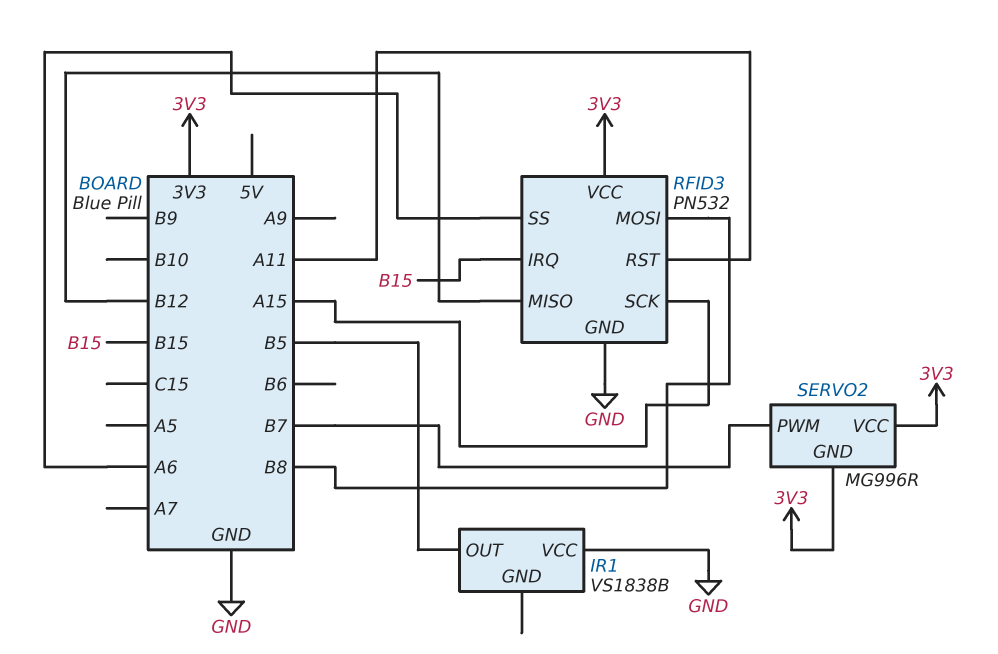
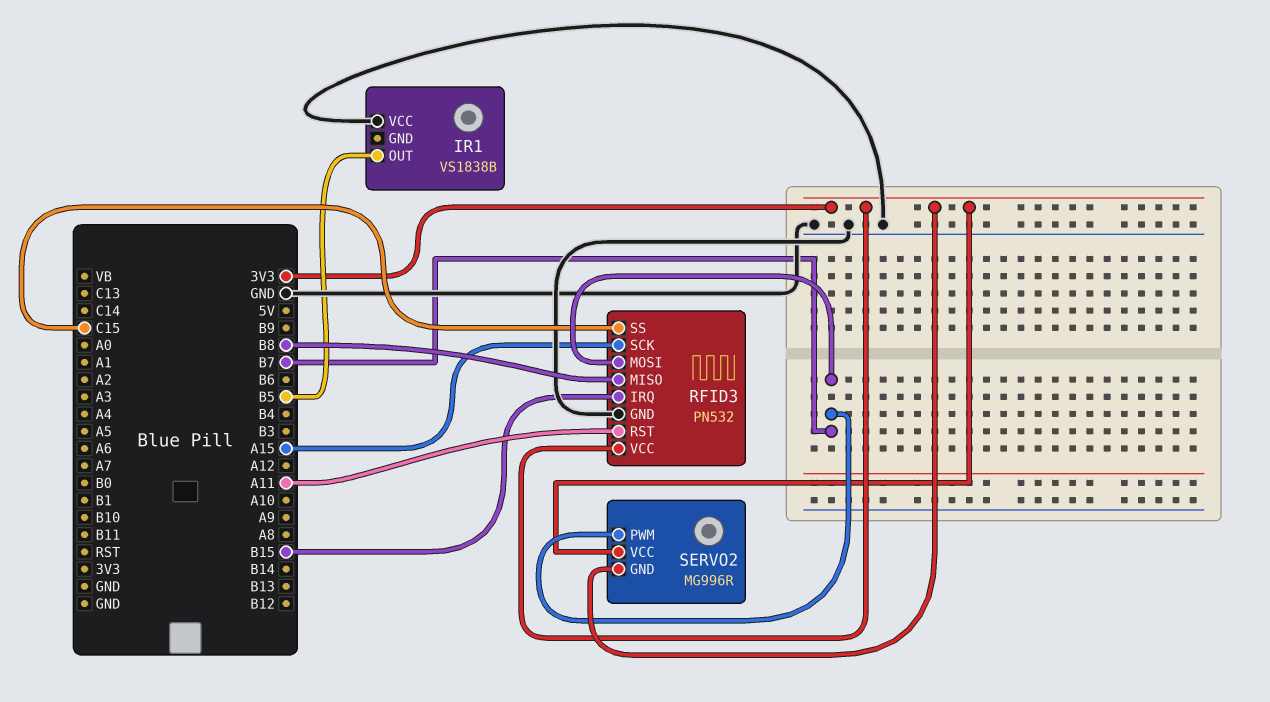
RFID3 pin MISO: B12 -> B8
RFID3 pin MOSI: B8 -> B7
RFID3 pin SS: A6 -> C15

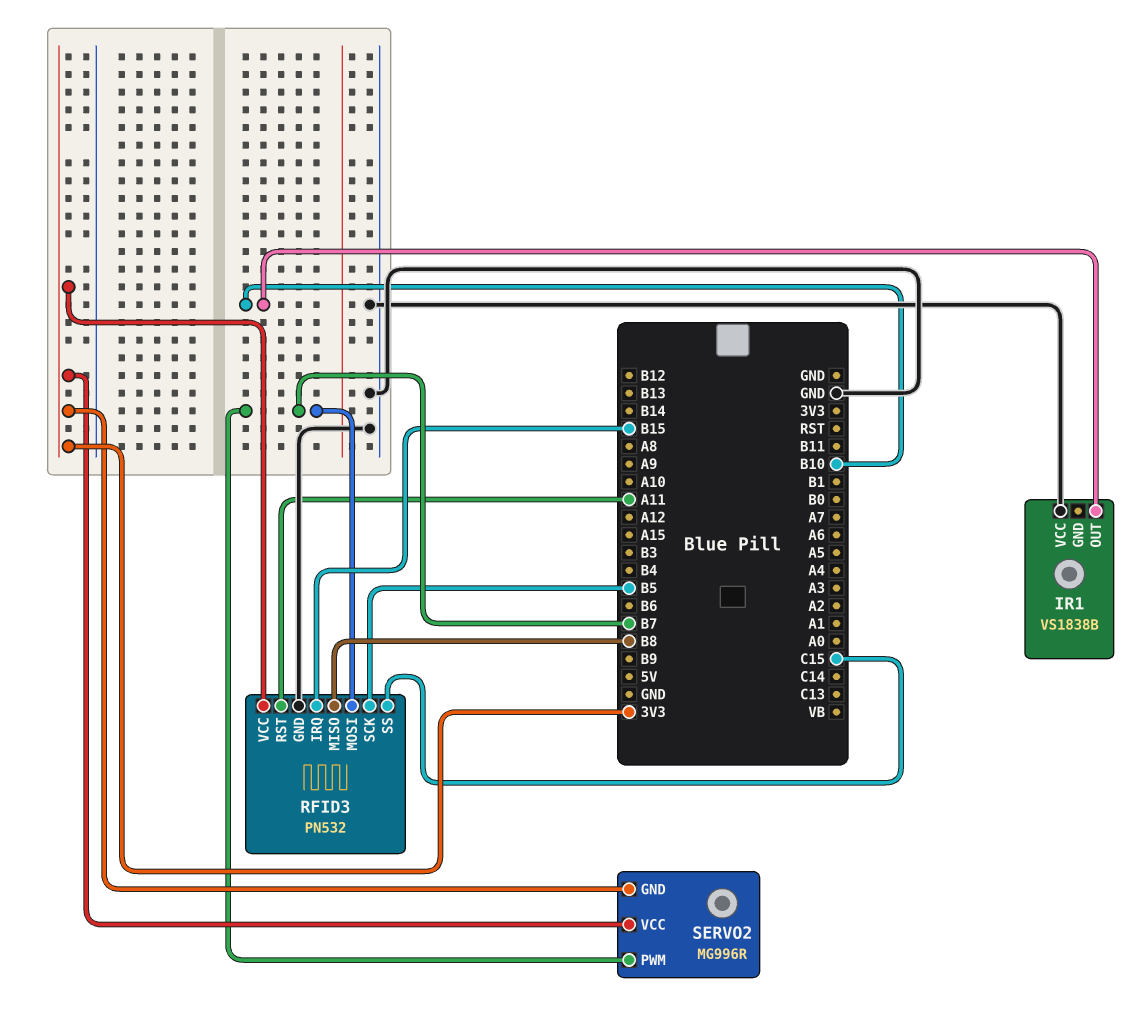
IR1 pin OUT: B5 -> B10
RFID3 pin SCK: A15 -> B5

